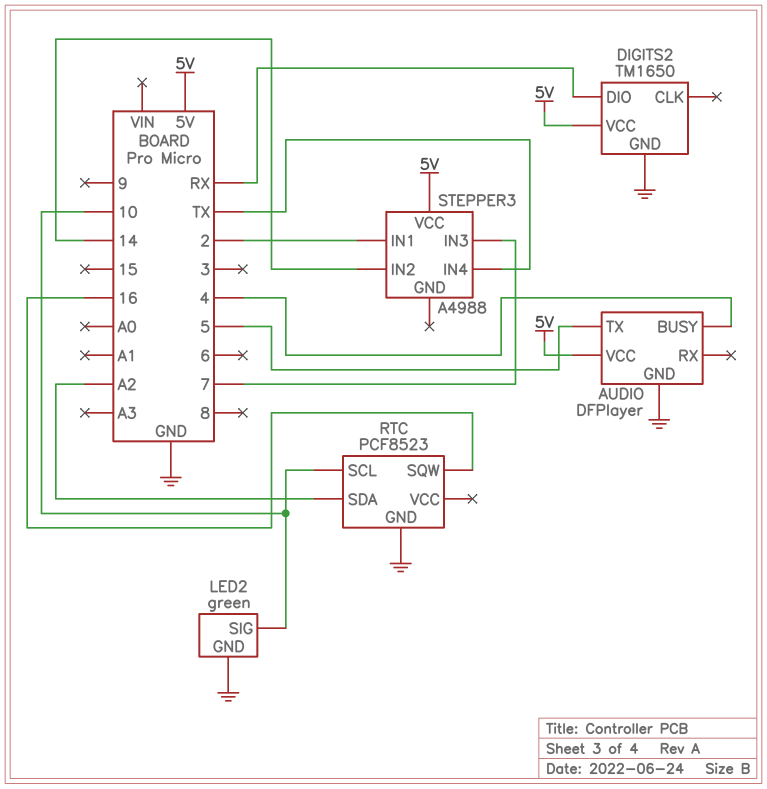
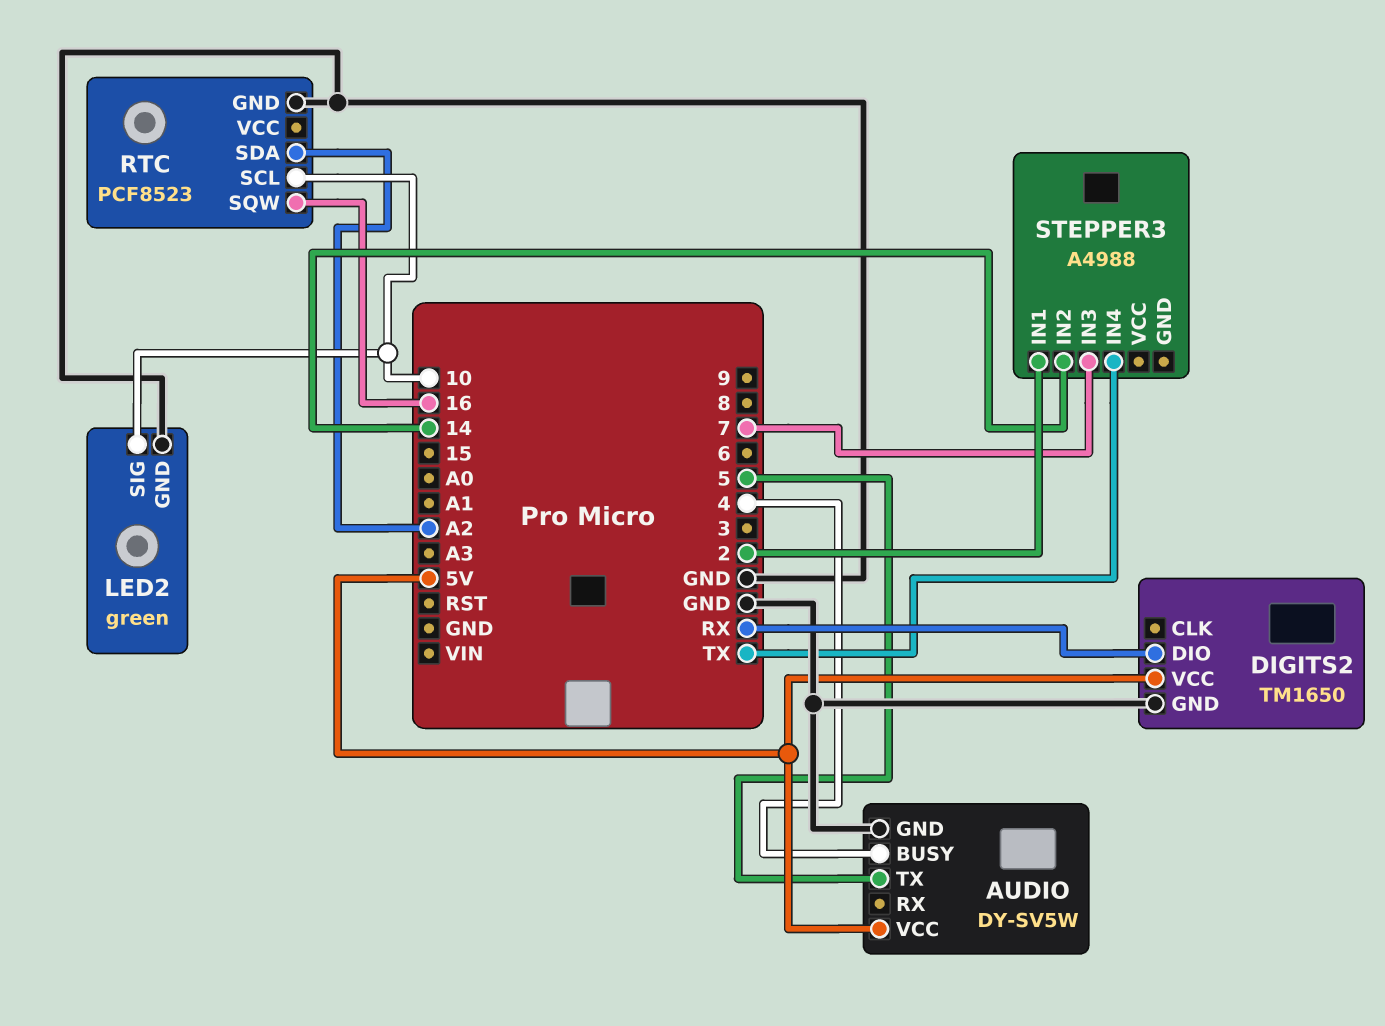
AUDIO: DFPlayer -> DY-SV5W
STEPPER3 pin VCC: 5V -> none

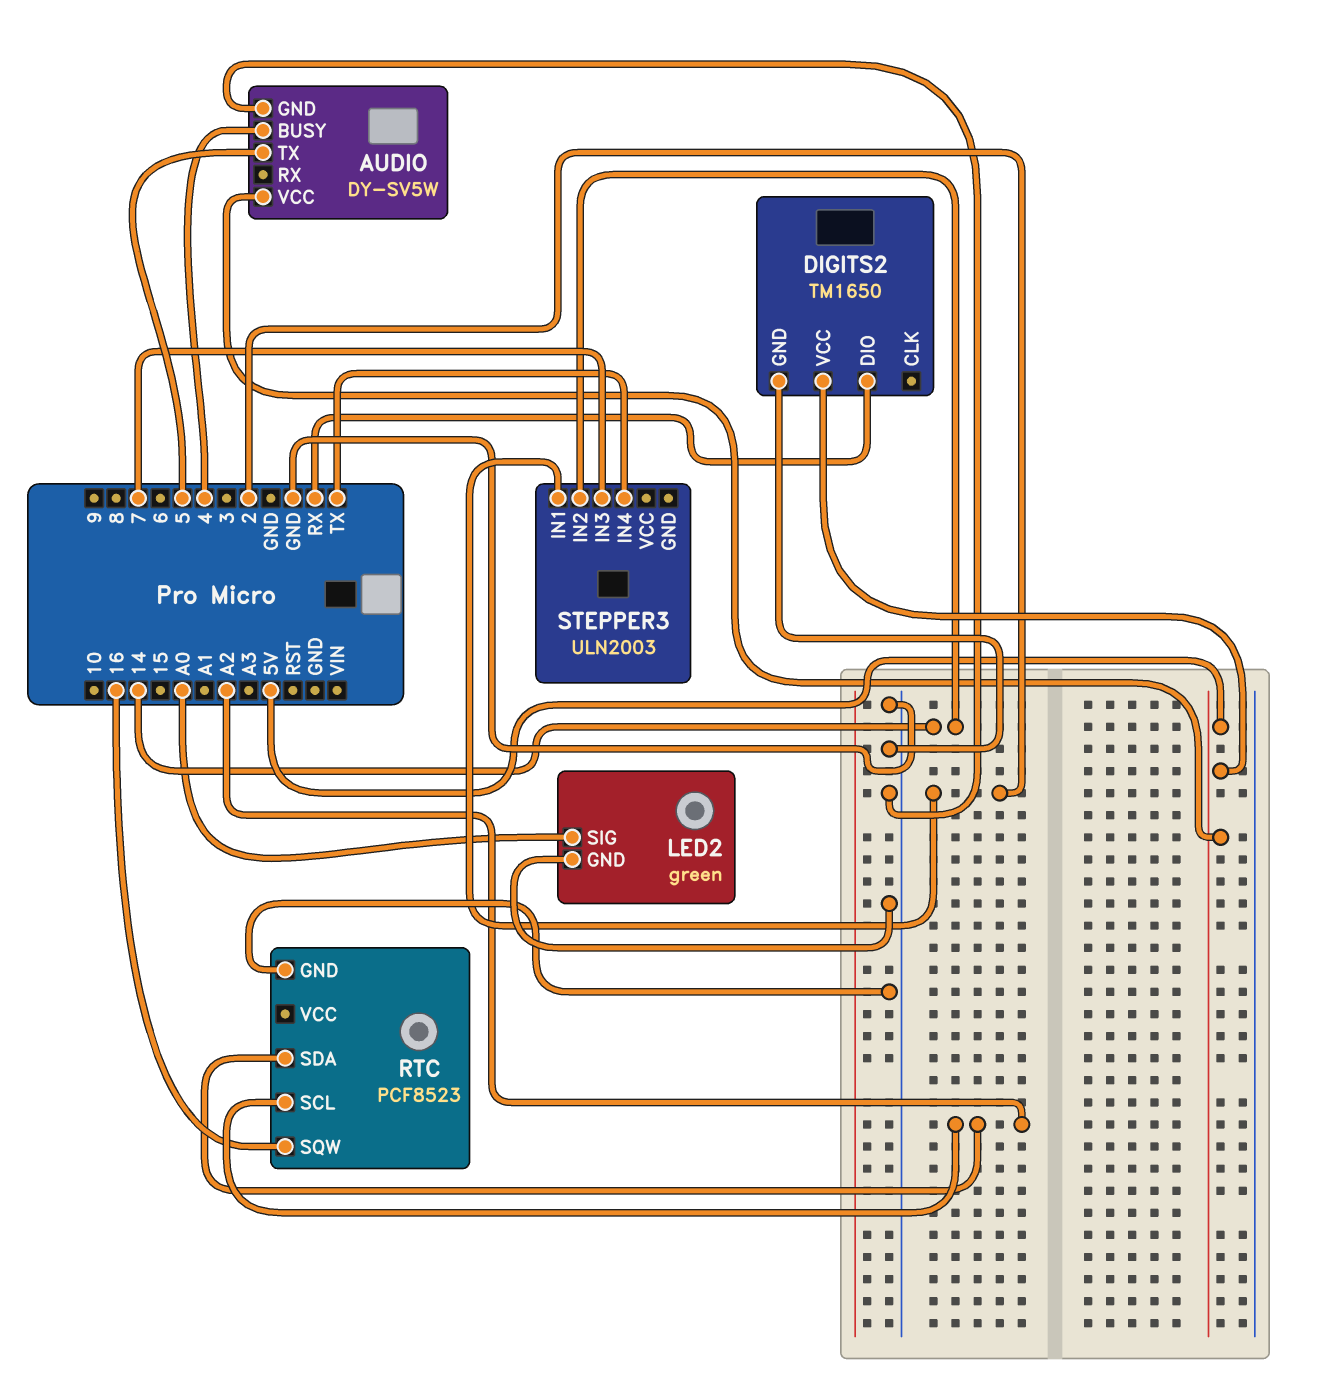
LED2 pin SIG: 10 -> A0
RTC pin SCL: 10 -> A2
STEPPER3: A4988 -> ULN2003

